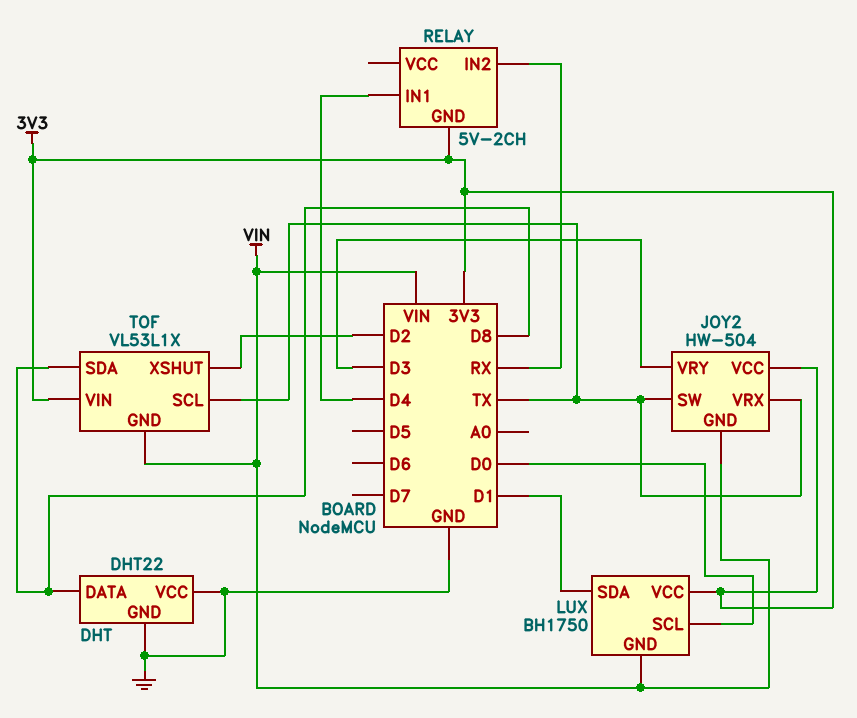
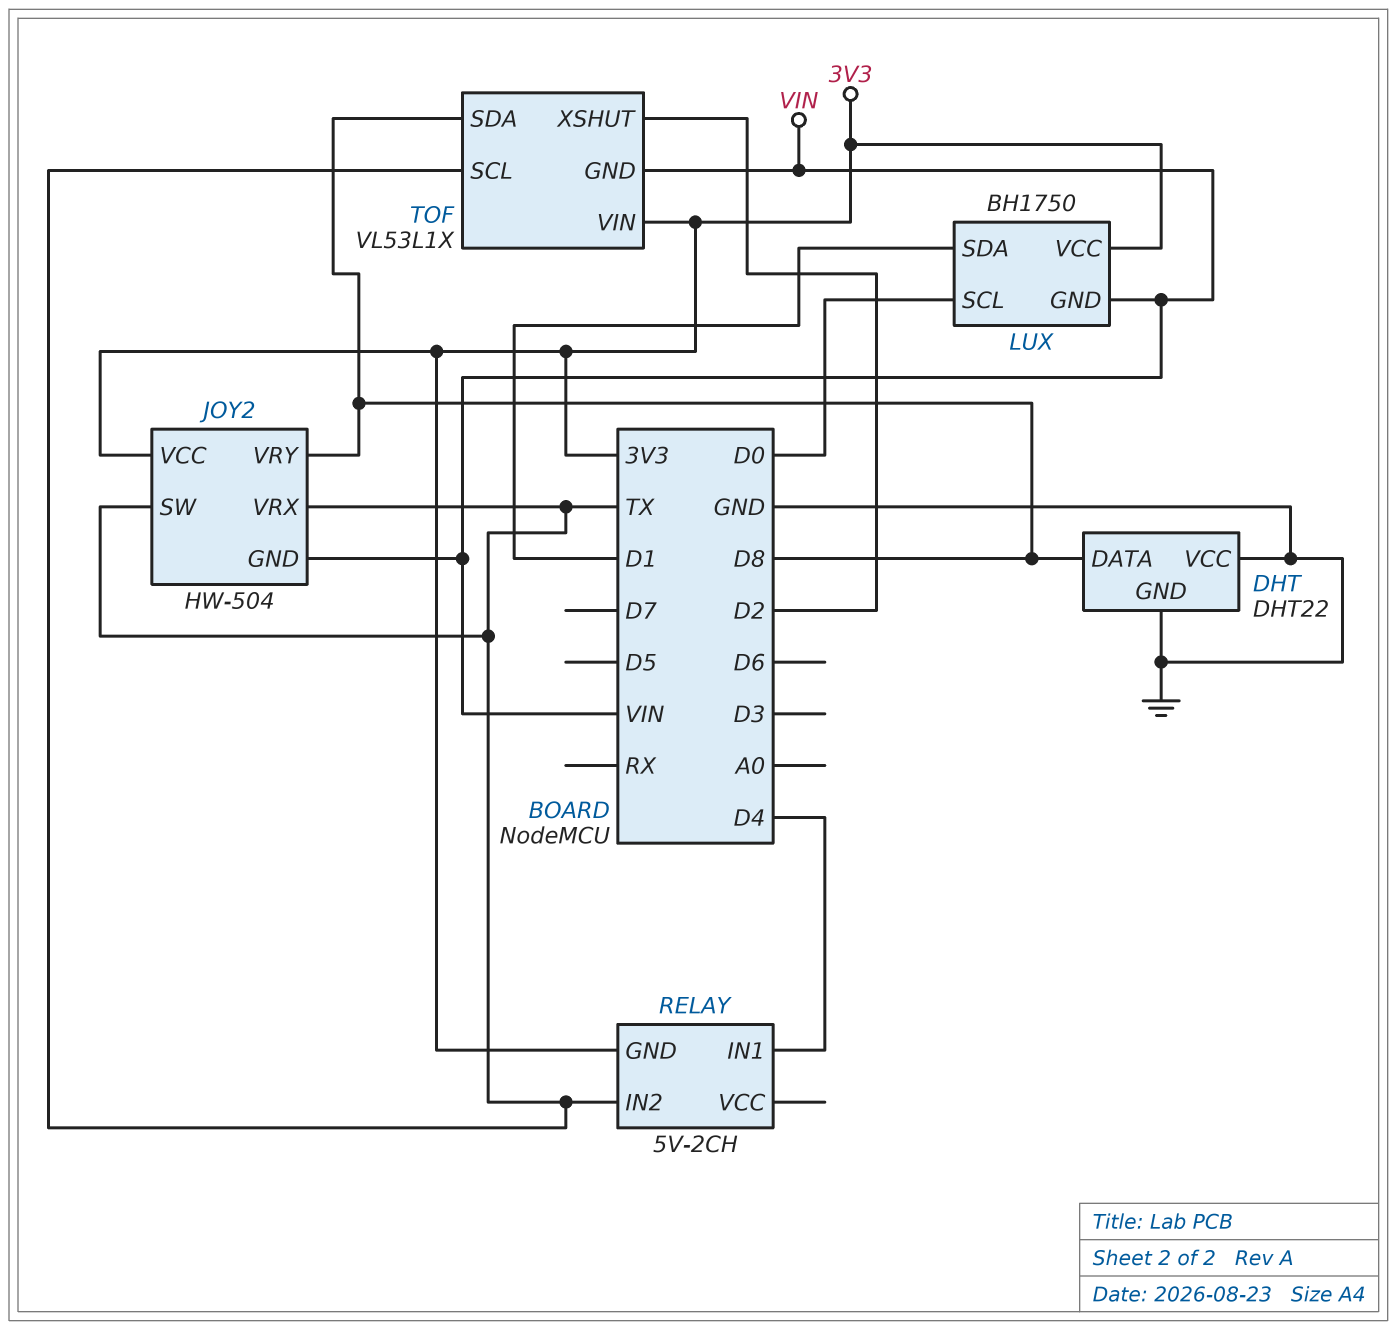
JOY2 pin VRY: D3 -> D8
RELAY pin IN2: RX -> TX

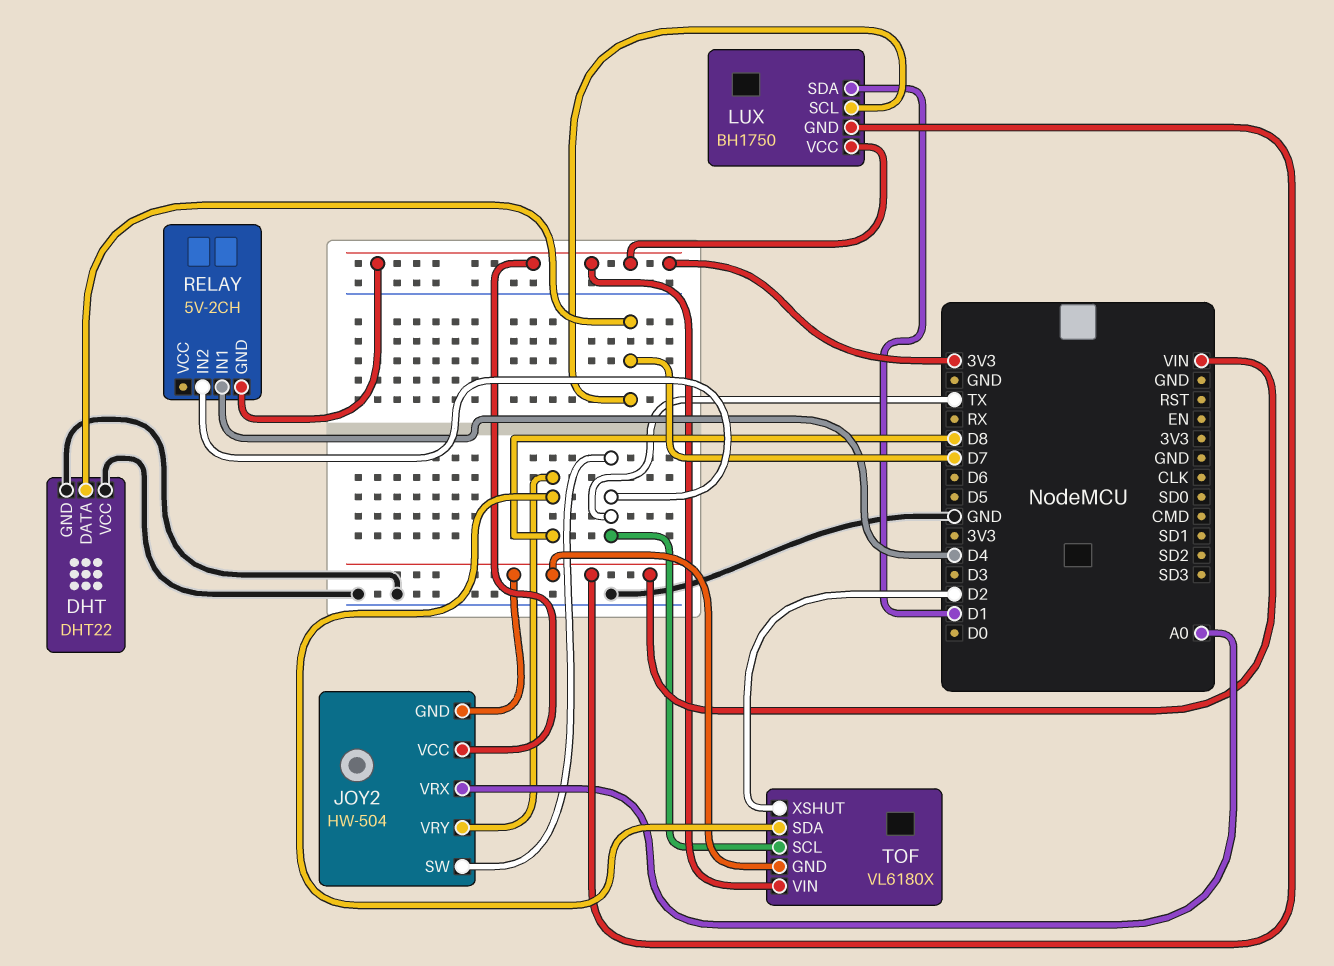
DHT pin DATA: D8 -> D7
JOY2 pin VRX: TX -> A0
LUX pin SCL: D0 -> D7
TOF: VL53L1X -> VL6180X

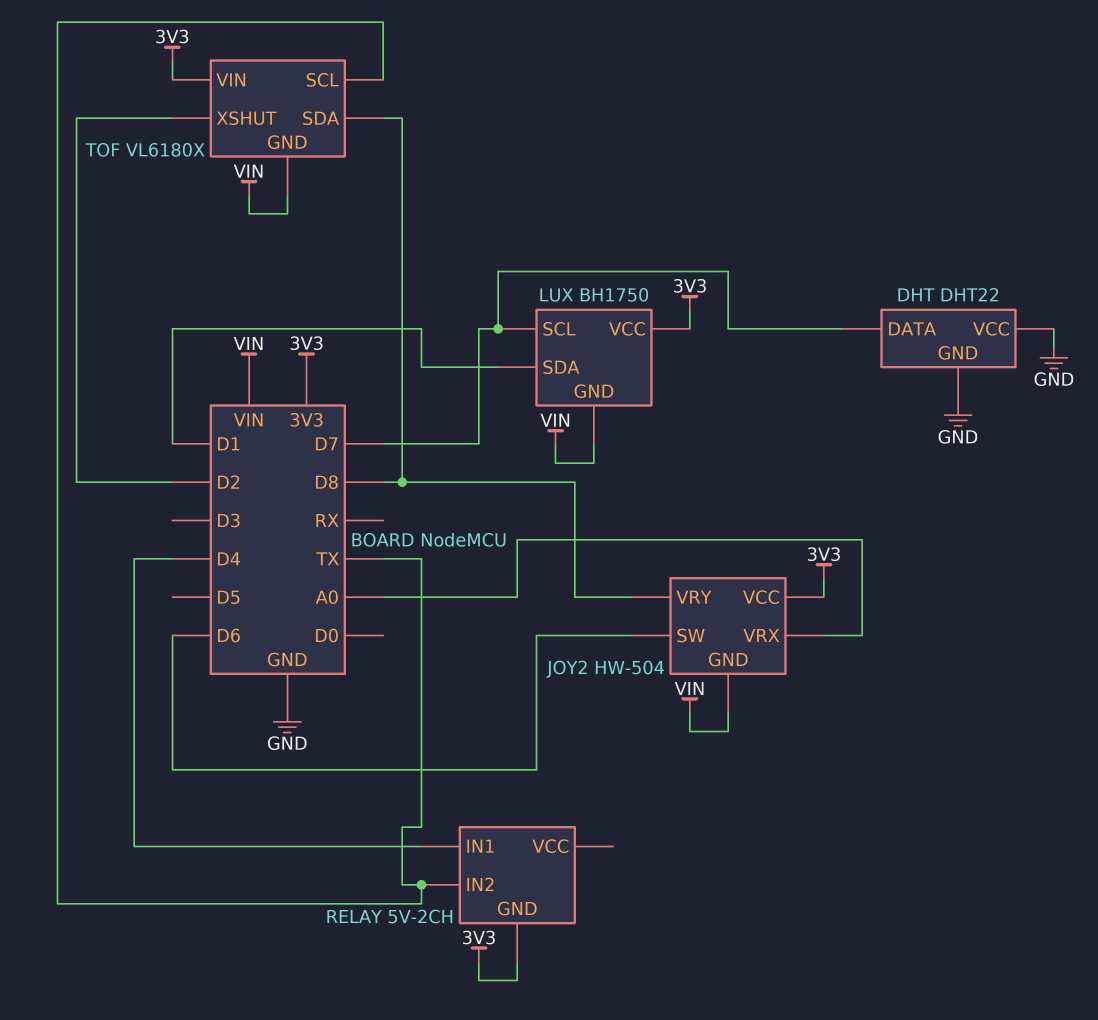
JOY2 pin SW: TX -> D6

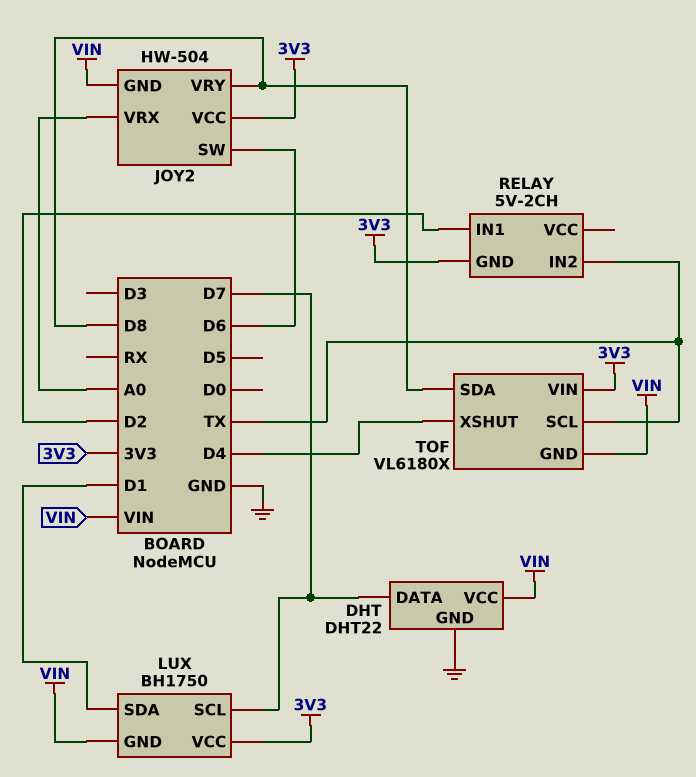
DHT pin VCC: GND -> VIN
RELAY pin IN1: D4 -> D2
TOF pin XSHUT: D2 -> D4

